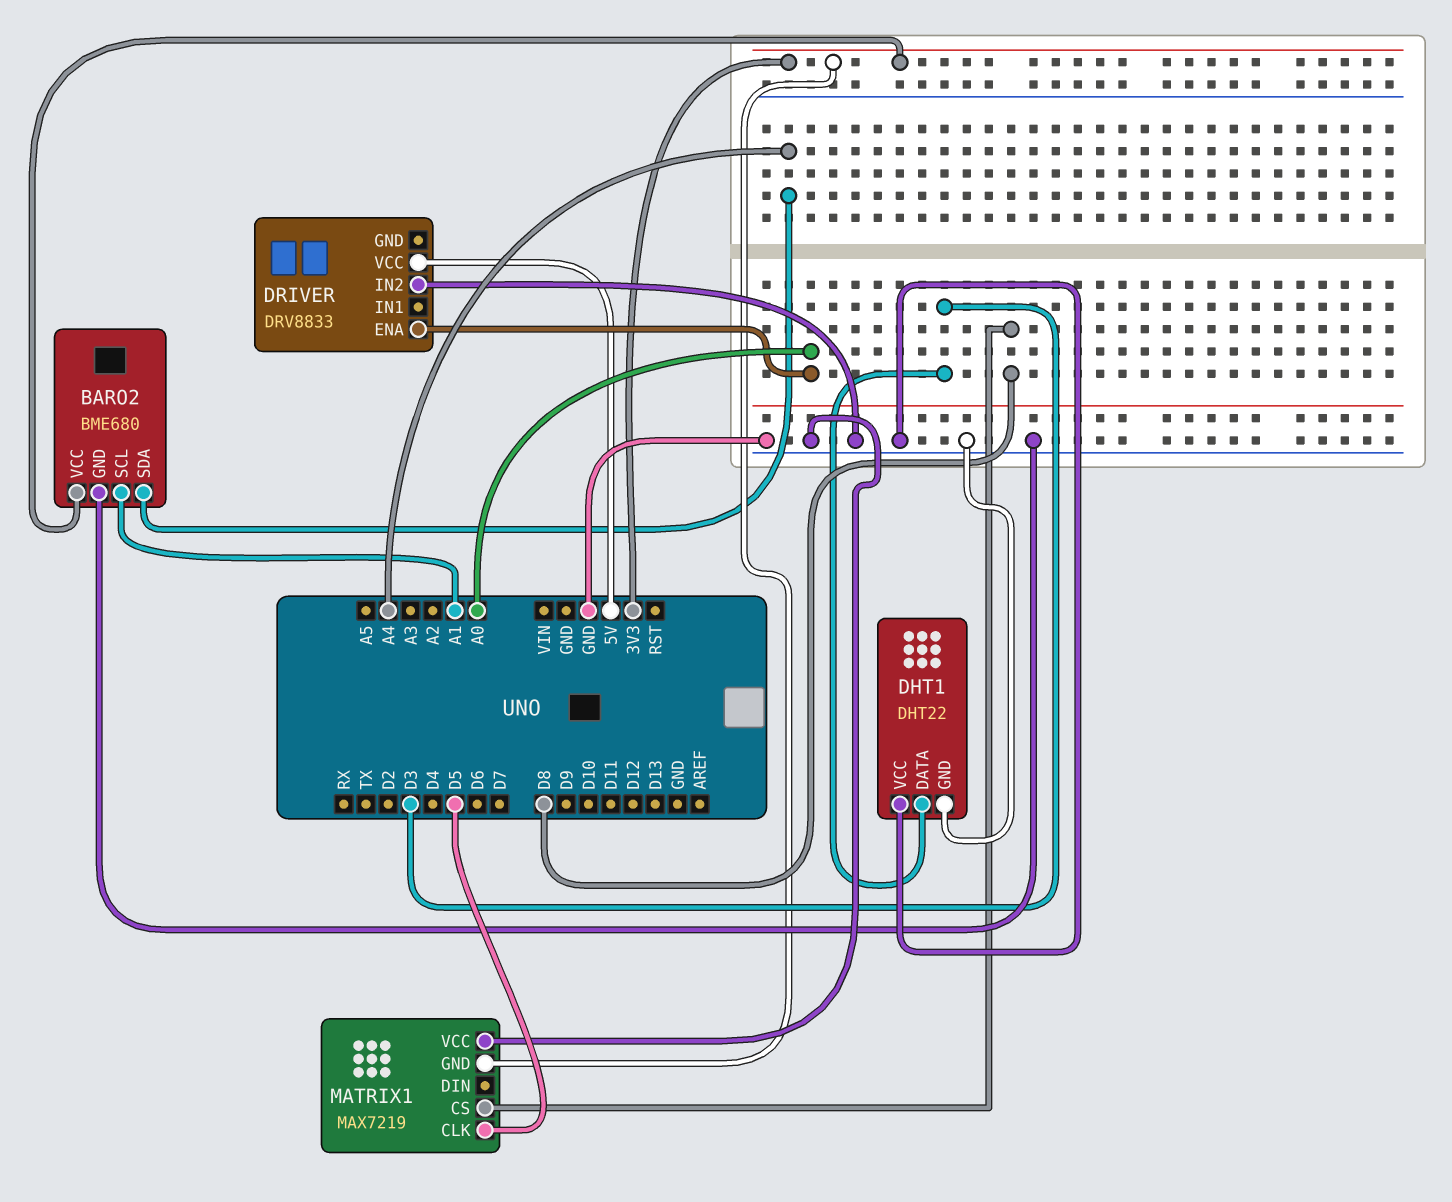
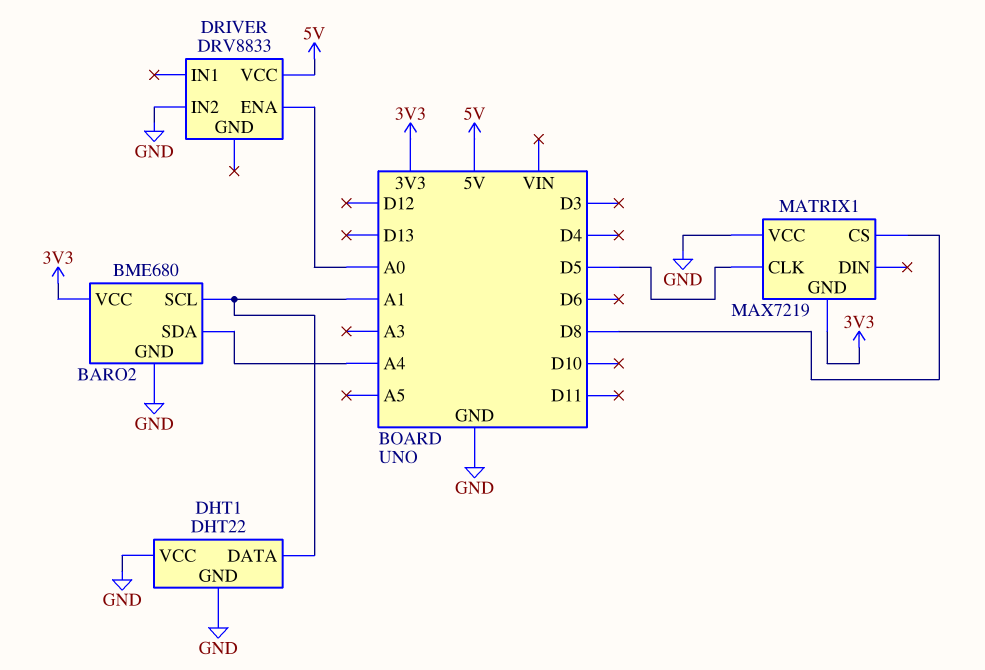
DHT1 pin DATA: D3 -> A1

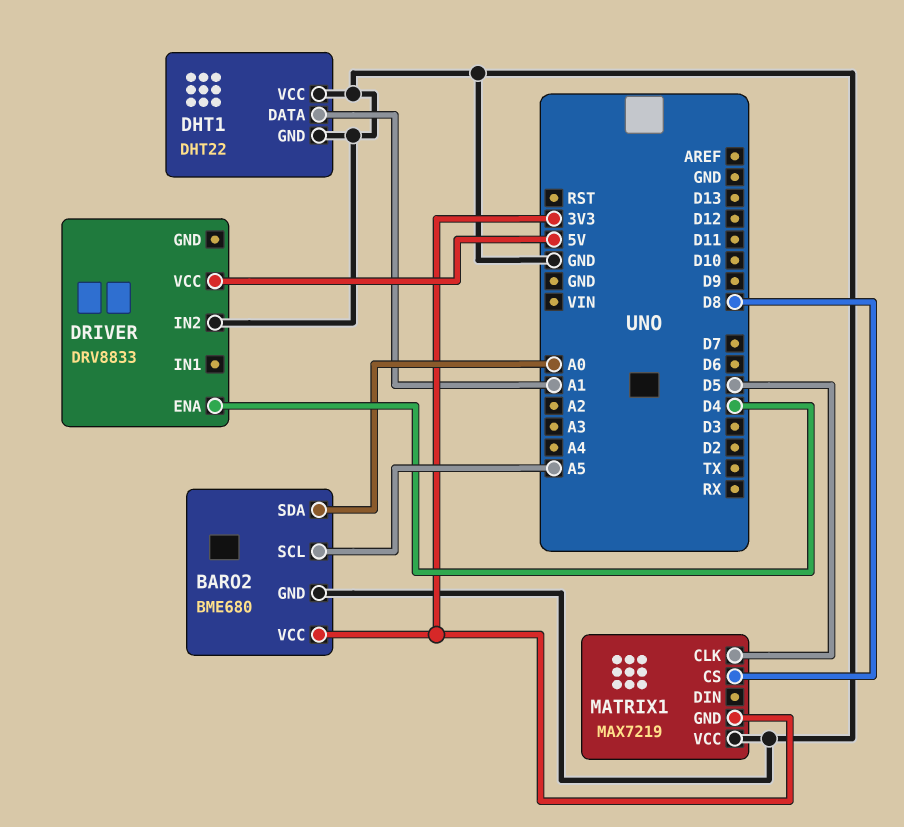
BARO2 pin SCL: A1 -> A5
BARO2 pin SDA: A4 -> A0
DRIVER pin ENA: A0 -> D4

